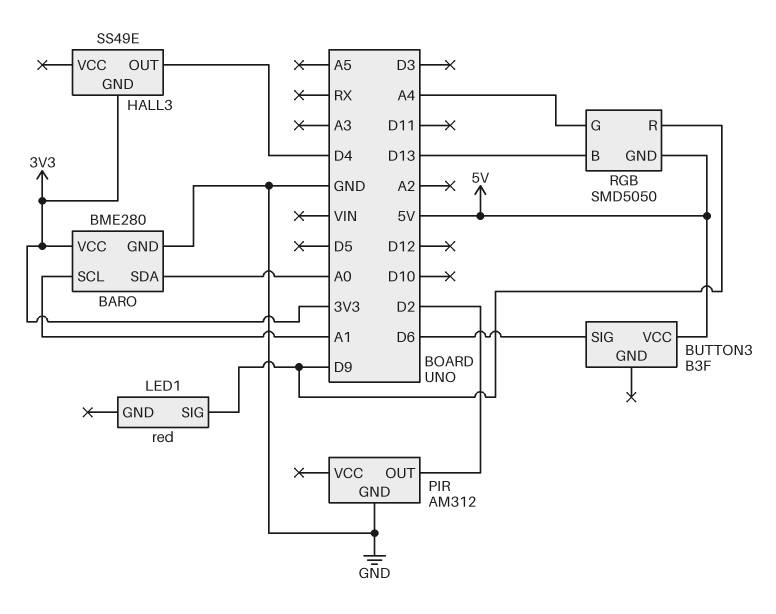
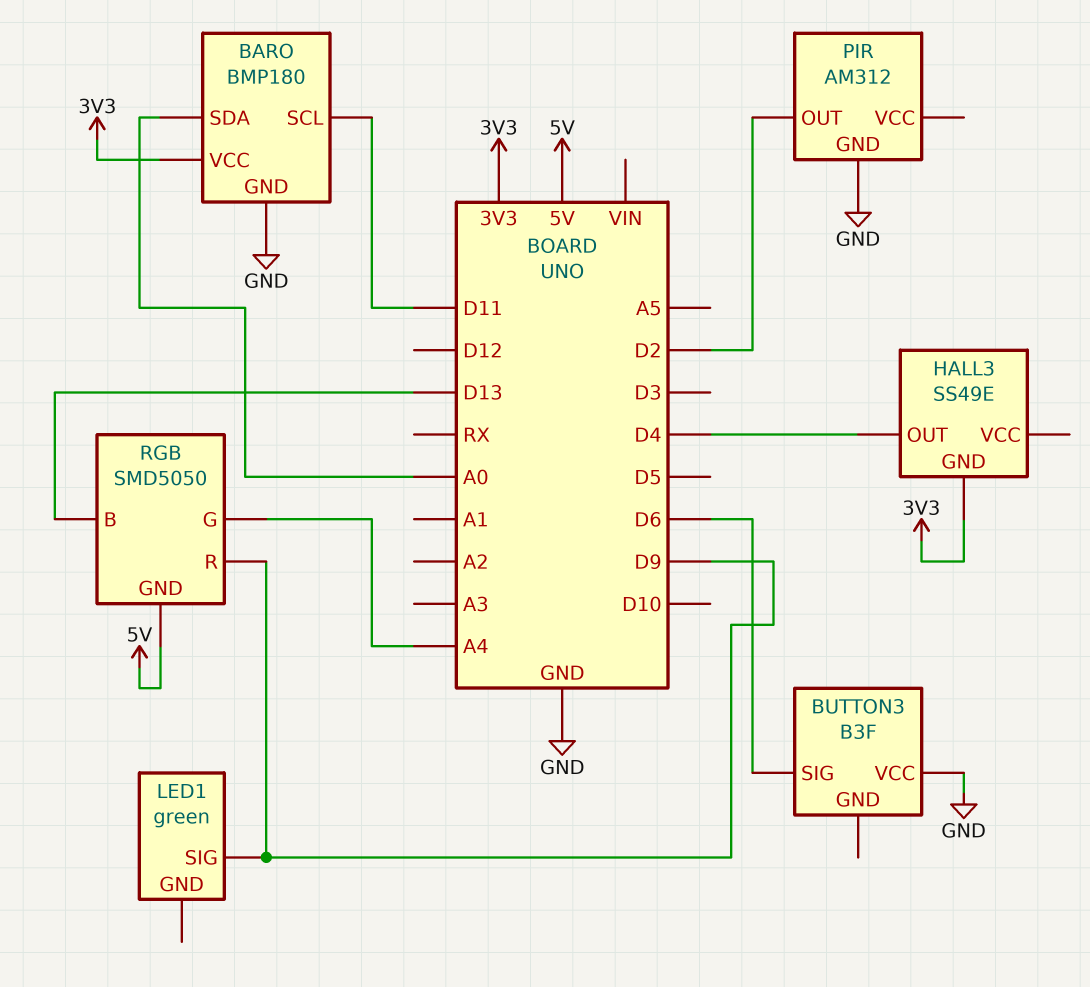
BARO: BME280 -> BMP180
BARO pin SCL: A1 -> D11
BUTTON3 pin VCC: 5V -> GND
LED1: red -> green

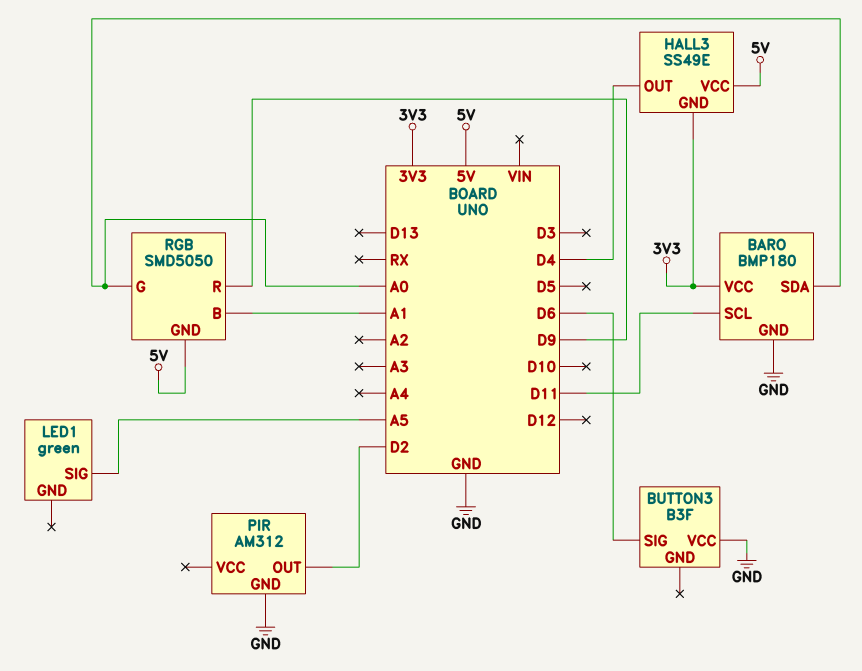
HALL3 pin VCC: none -> 5V
LED1 pin SIG: D9 -> A5
RGB pin B: D13 -> A1
RGB pin G: A4 -> A0

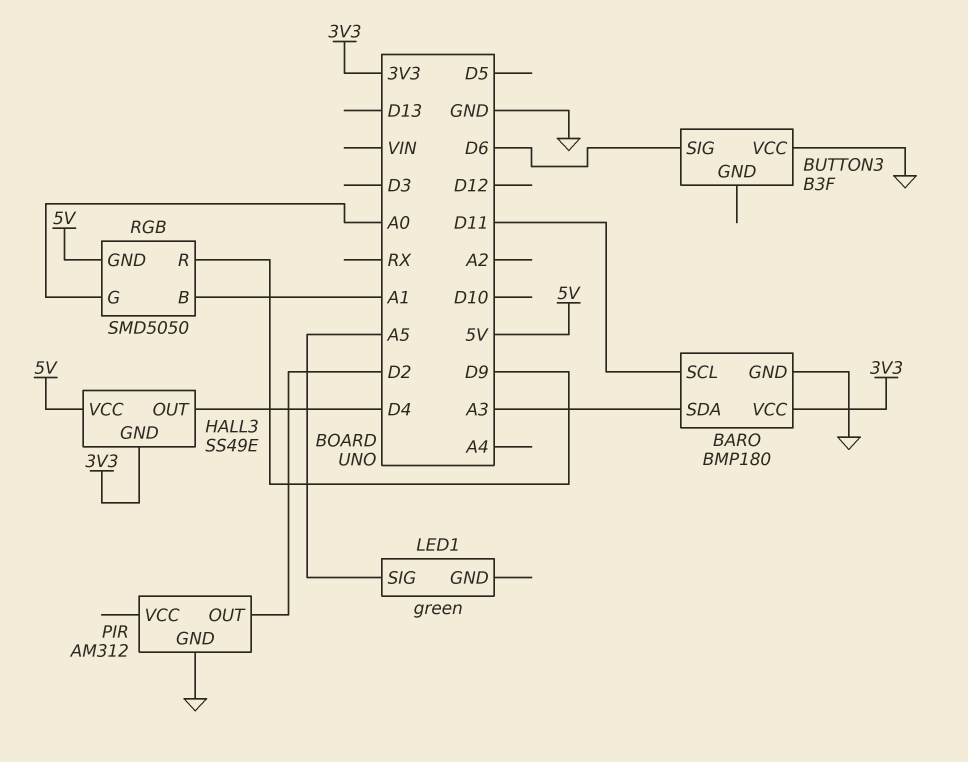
BARO pin SDA: A0 -> A3

